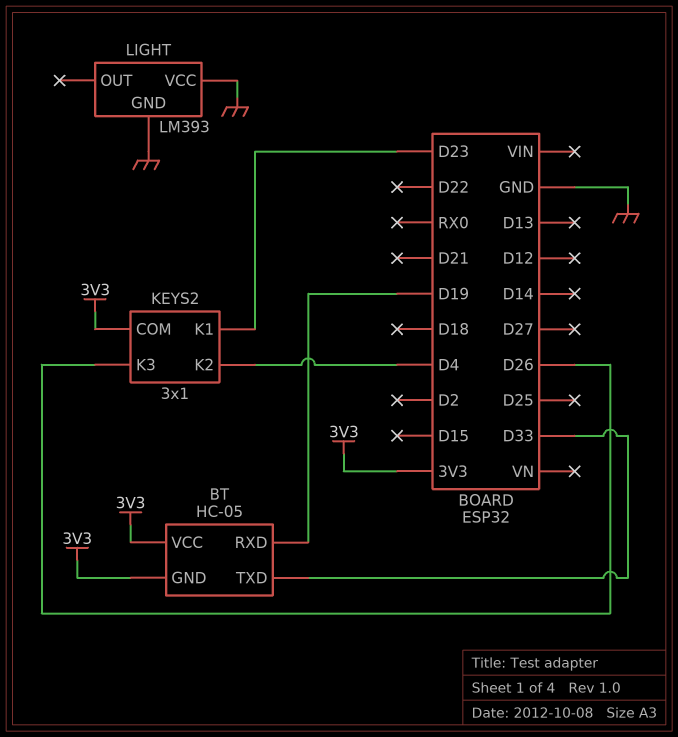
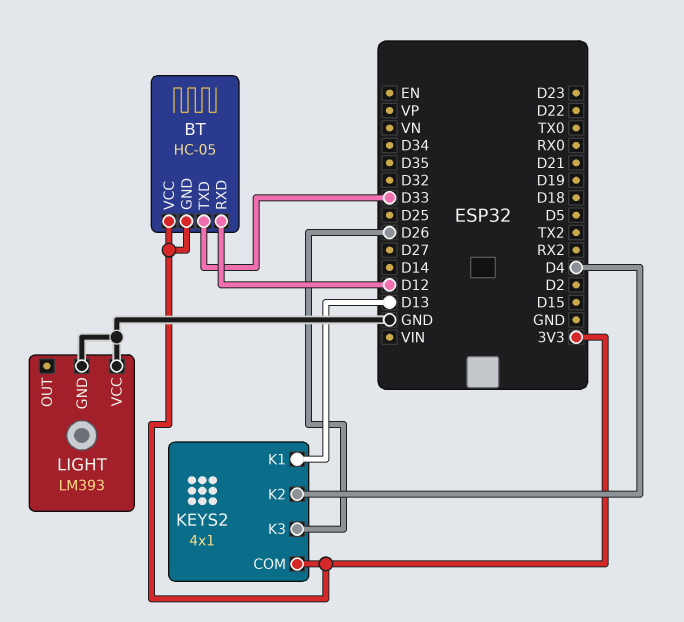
BT pin RXD: D19 -> D12
KEYS2: 3x1 -> 4x1
KEYS2 pin K1: D23 -> D13

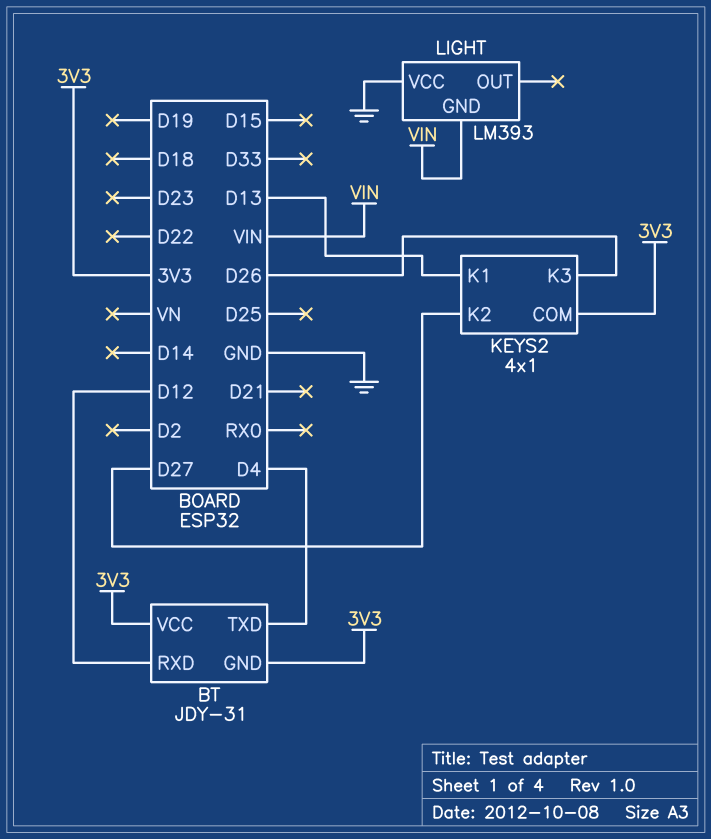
BT: HC-05 -> JDY-31
BT pin TXD: D33 -> D4
KEYS2 pin K2: D4 -> D27
LIGHT pin GND: GND -> VIN

